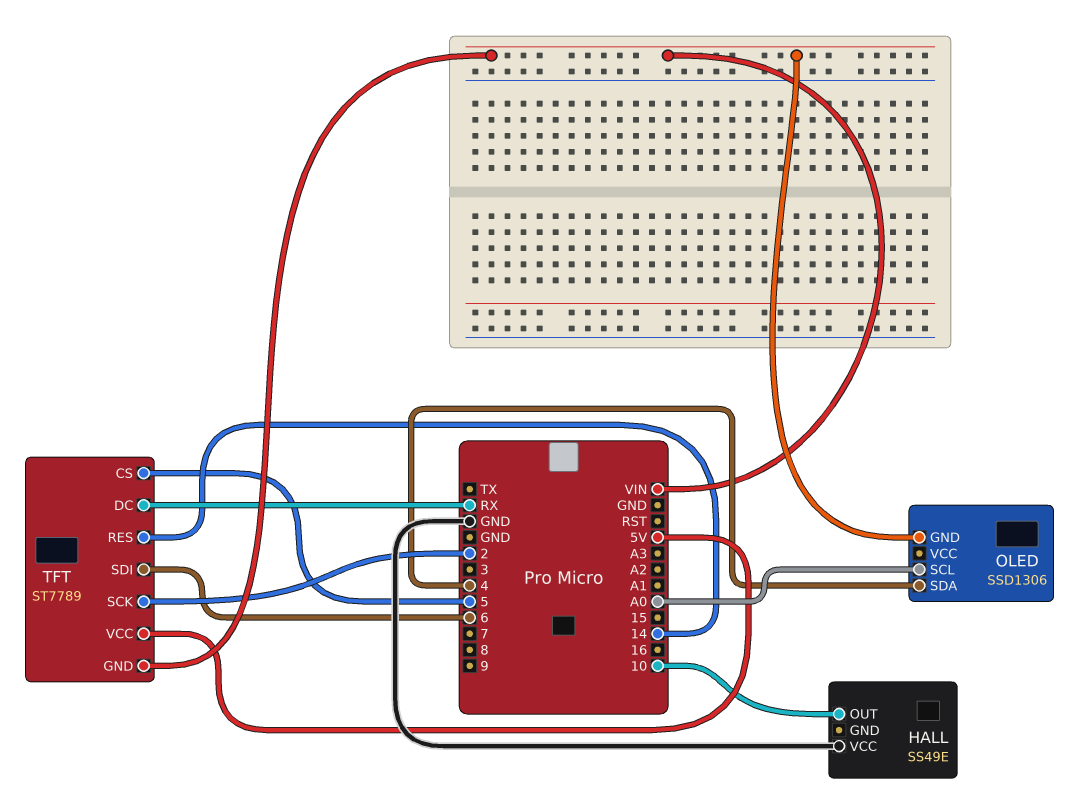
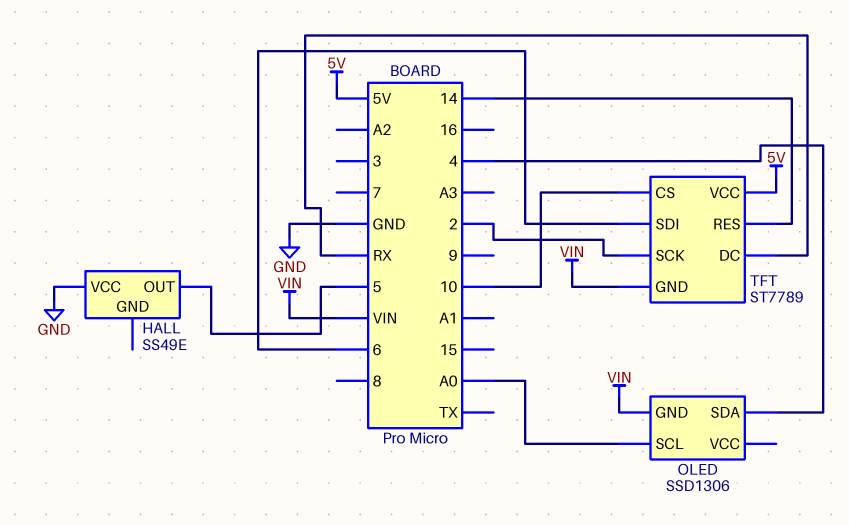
HALL pin OUT: 10 -> 5
TFT pin CS: 5 -> 10

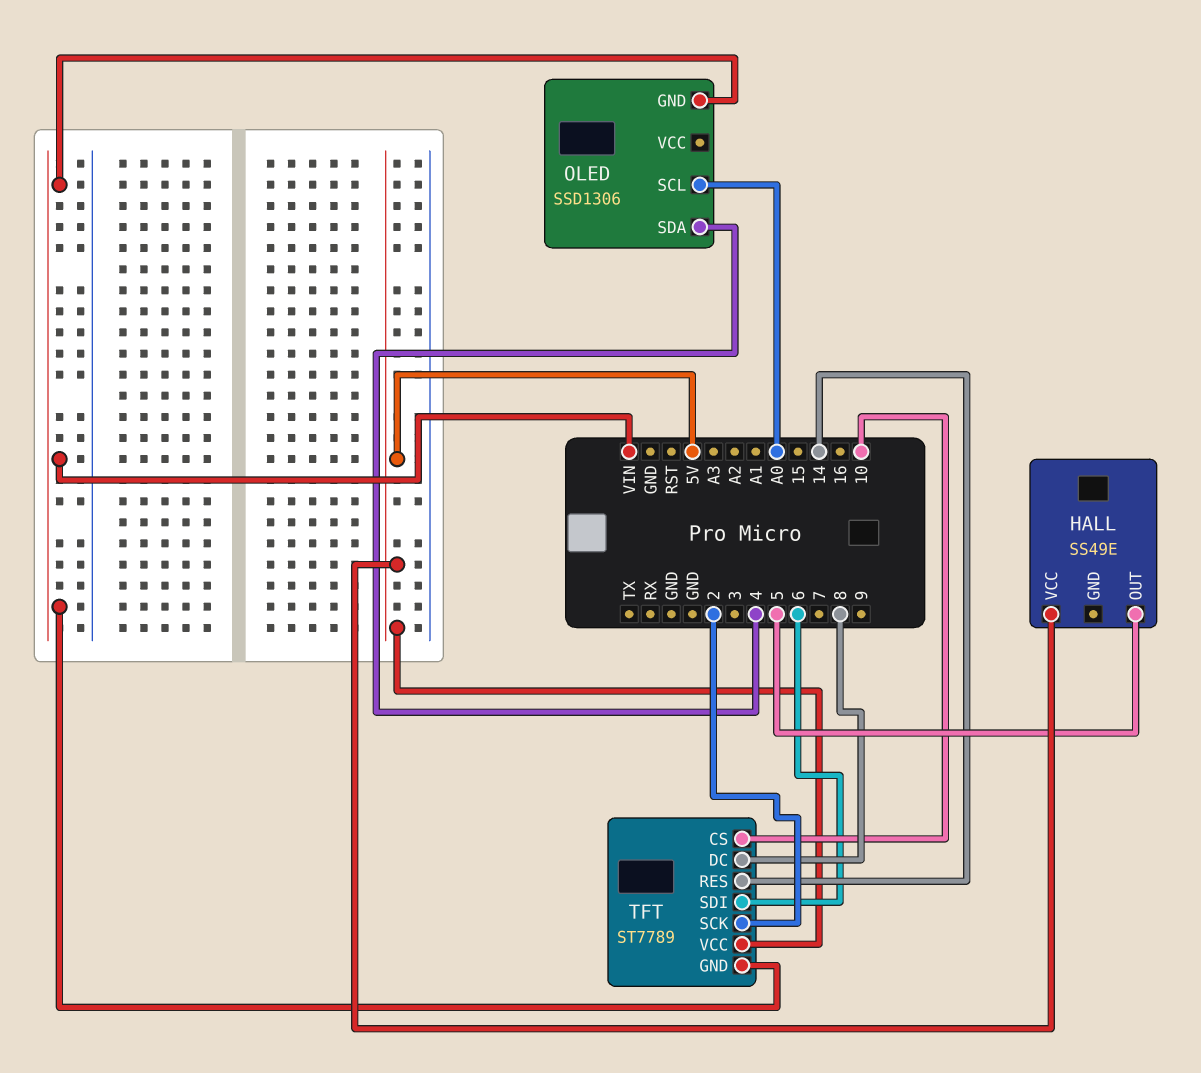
HALL pin VCC: GND -> 5V
TFT pin DC: RX -> 8

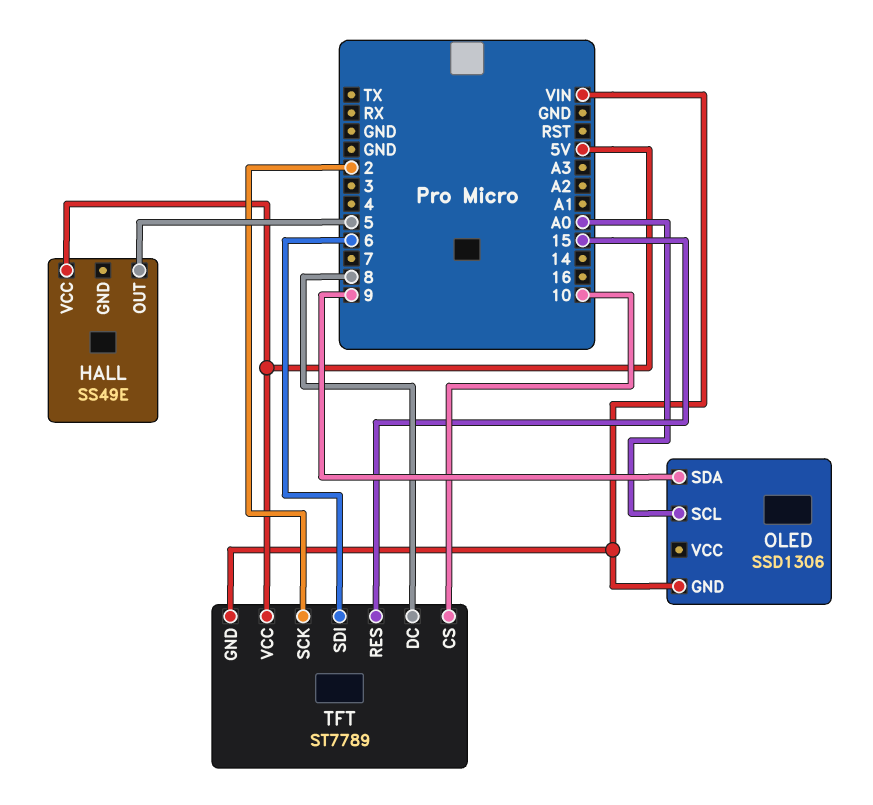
OLED pin SDA: 4 -> 9
TFT pin RES: 14 -> 15

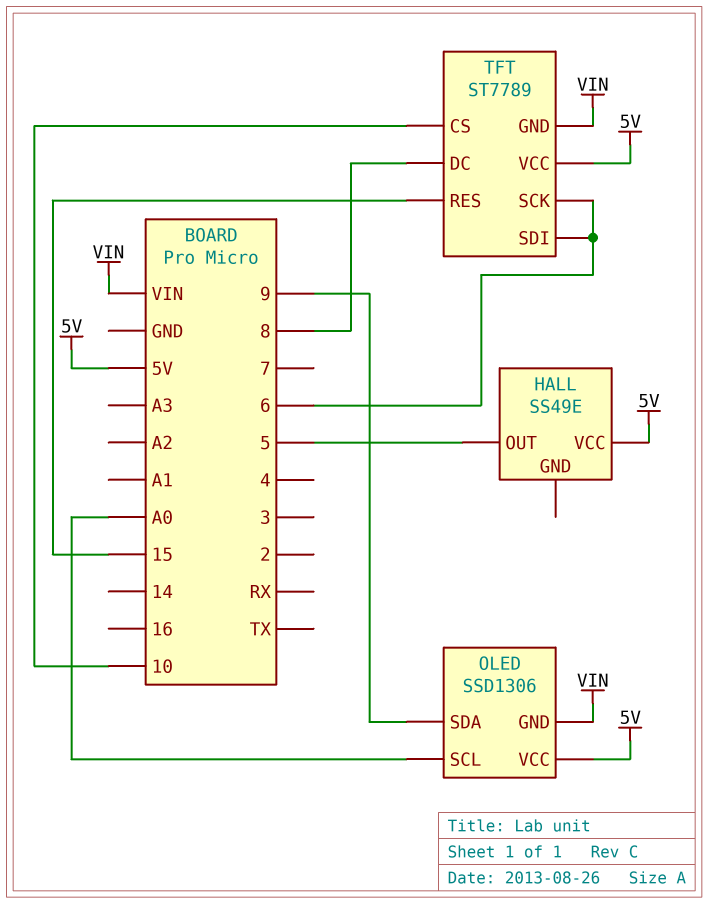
OLED pin VCC: none -> 5V
TFT pin SCK: 2 -> 6

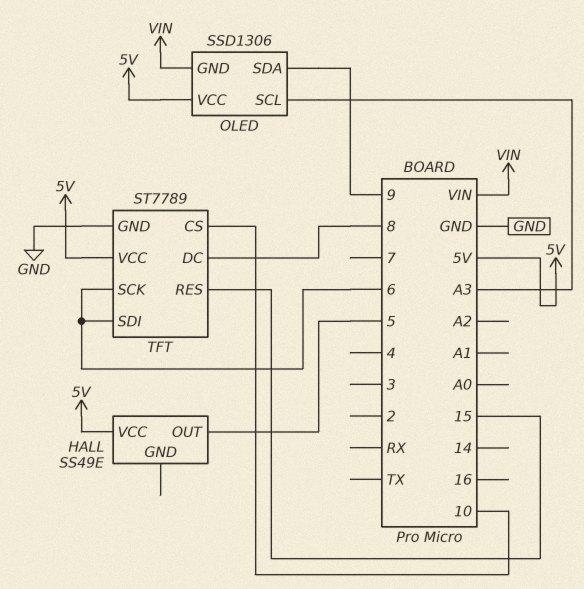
OLED pin SCL: A0 -> A3
TFT pin GND: VIN -> GND

